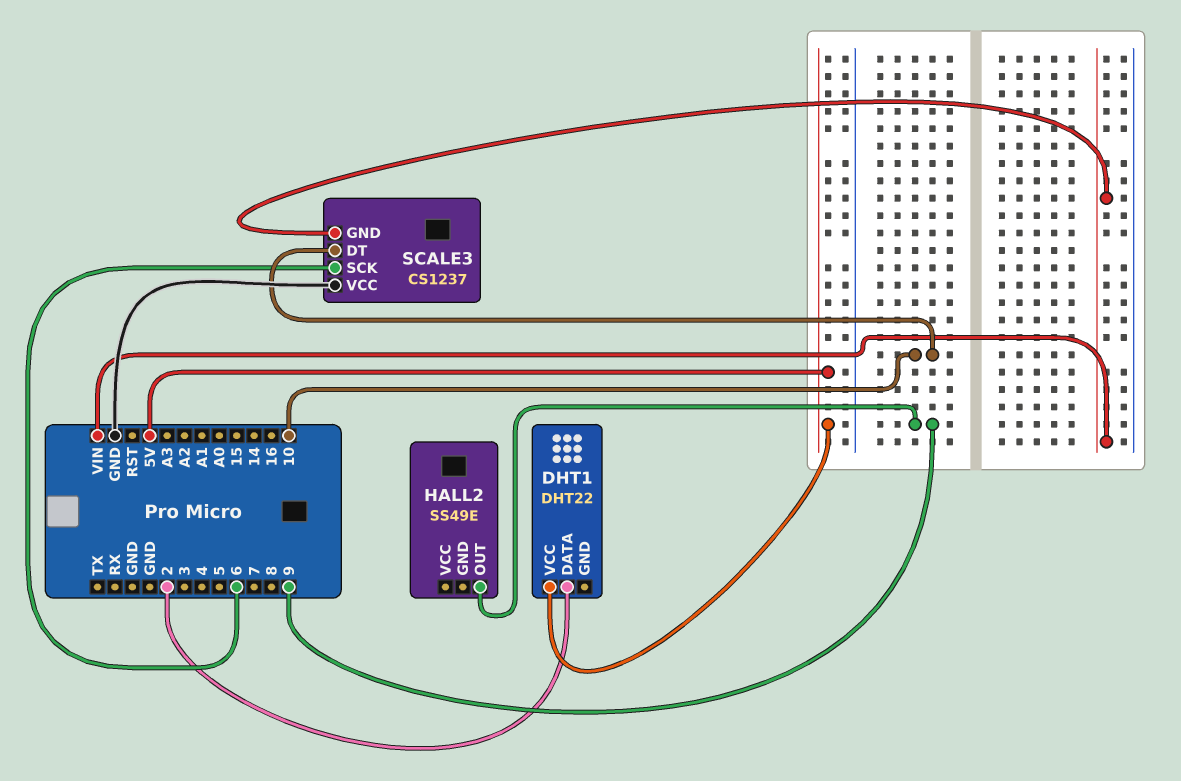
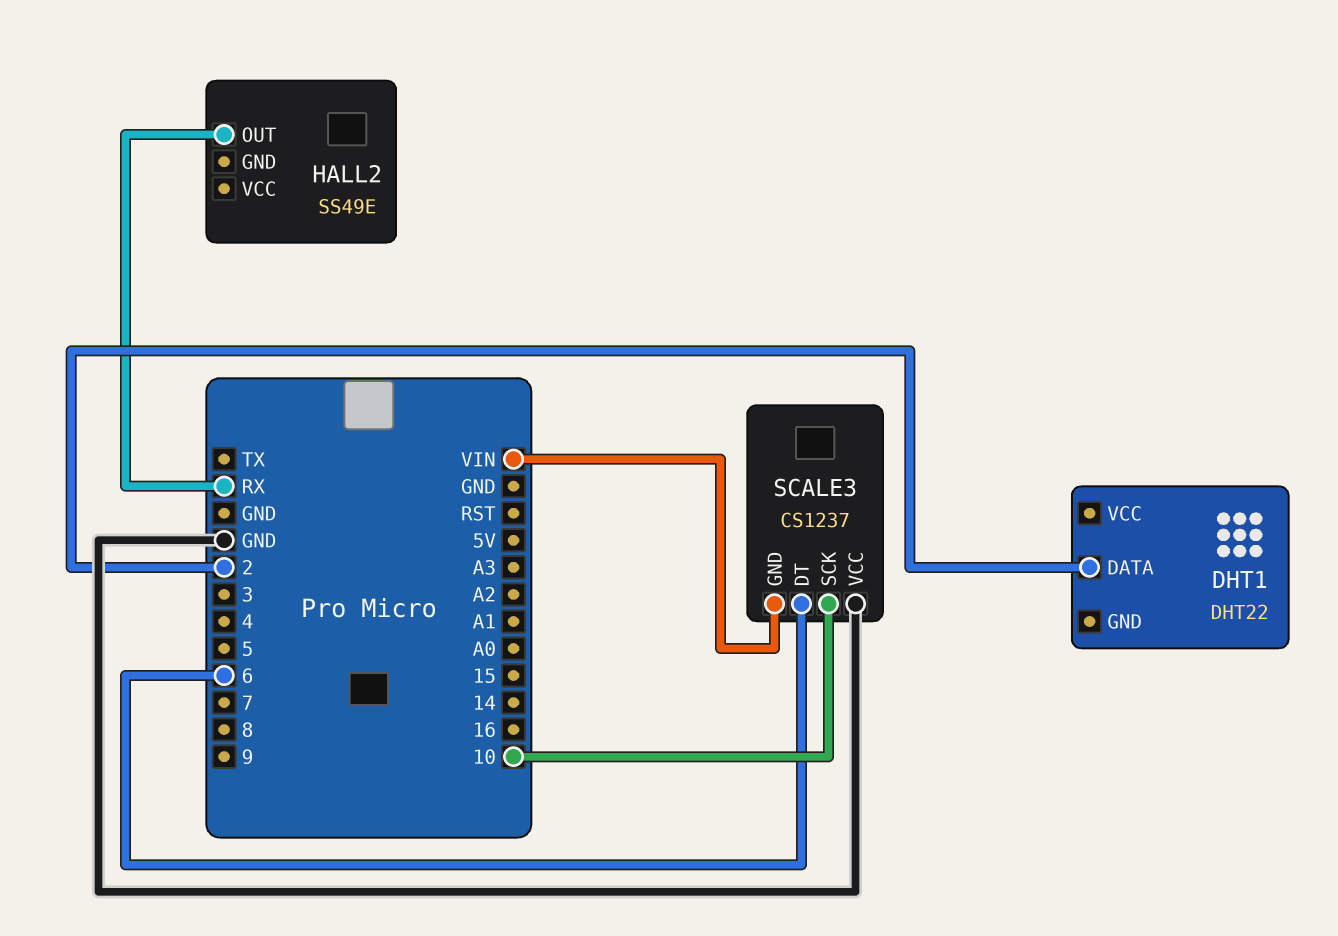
DHT1 pin VCC: 5V -> none
HALL2 pin OUT: 9 -> RX
SCALE3 pin DT: 10 -> 6
SCALE3 pin SCK: 6 -> 10

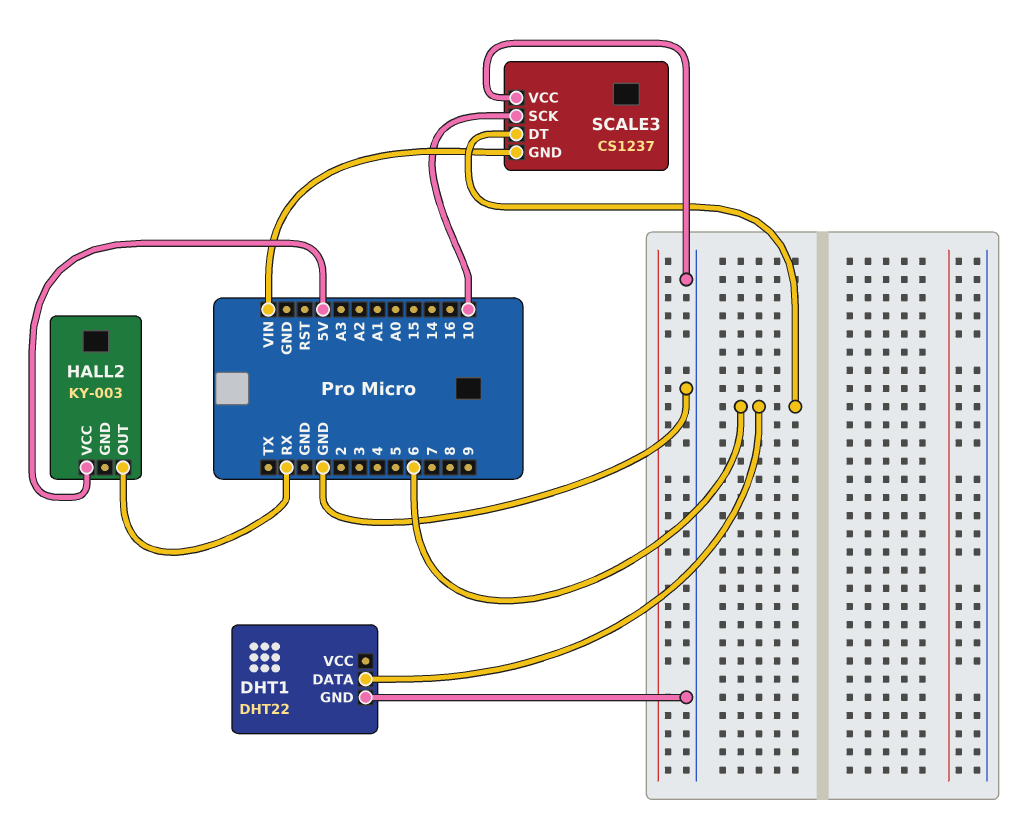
DHT1 pin DATA: 2 -> 6
DHT1 pin GND: none -> GND
HALL2: SS49E -> KY-003
HALL2 pin VCC: none -> 5V

